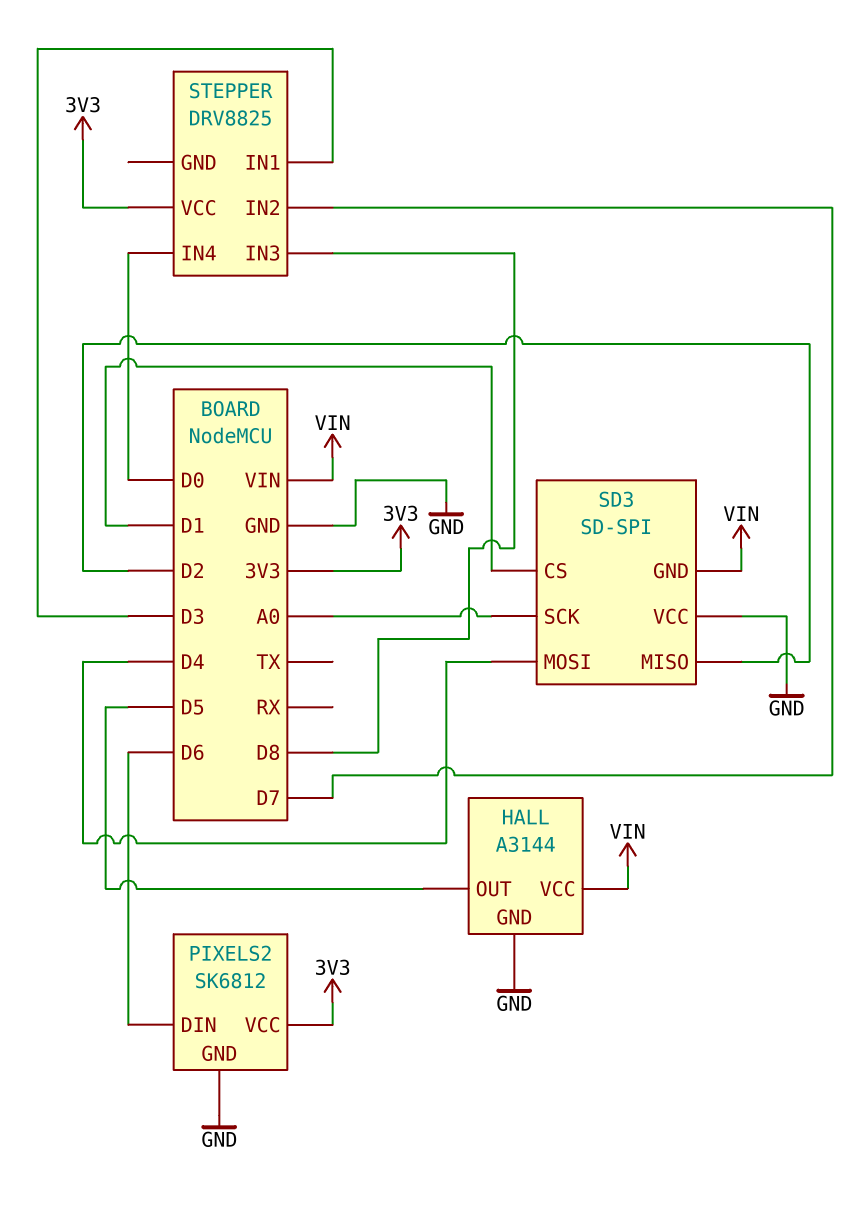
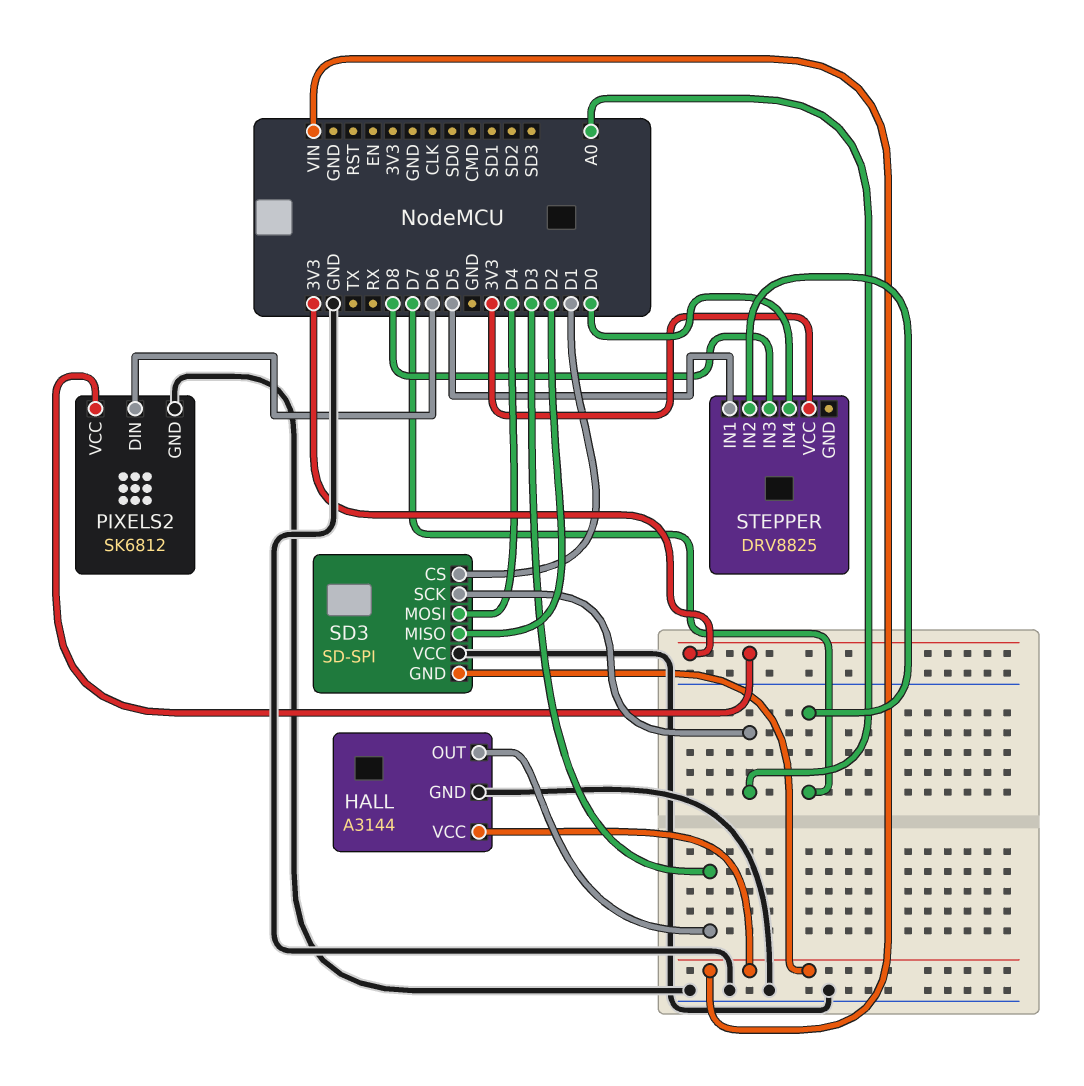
HALL pin OUT: D5 -> D3
STEPPER pin IN1: D3 -> D5

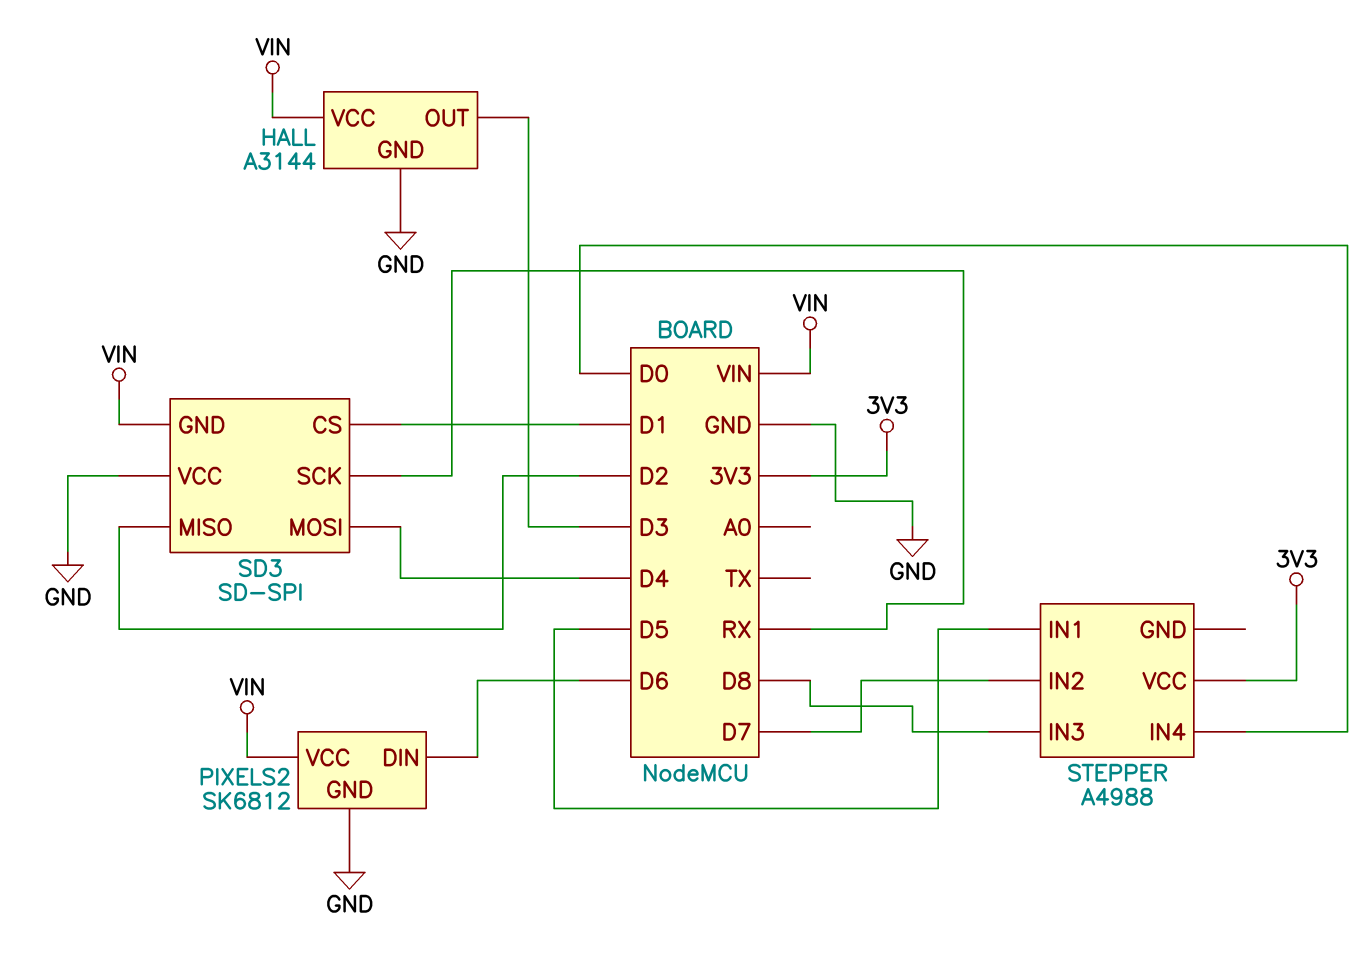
PIXELS2 pin VCC: 3V3 -> VIN
SD3 pin SCK: A0 -> RX
STEPPER: DRV8825 -> A4988

